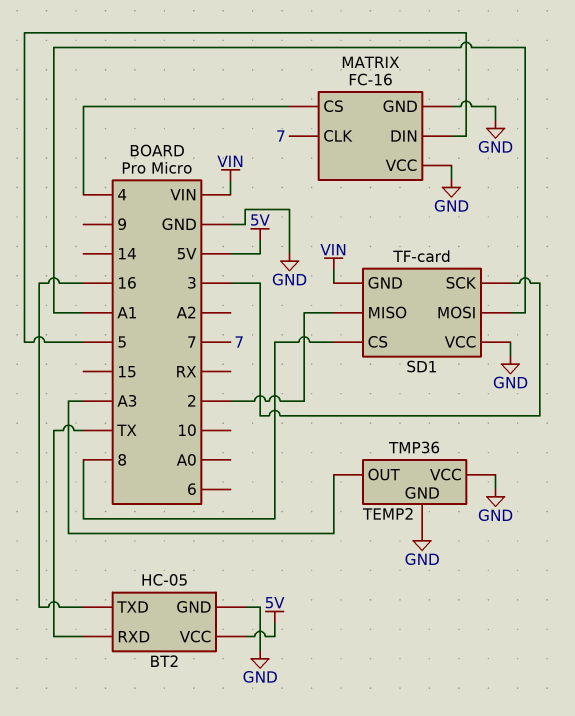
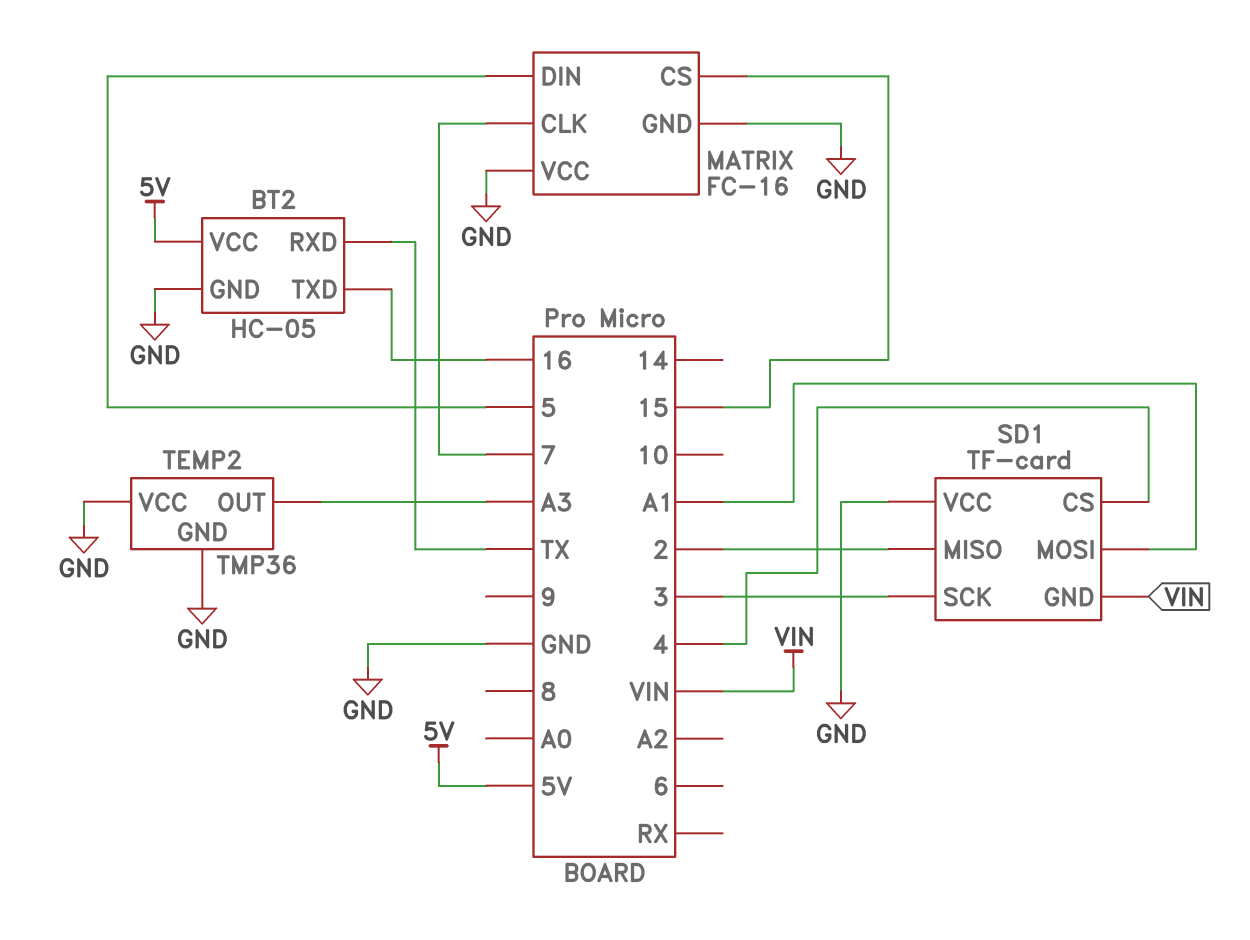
MATRIX pin CS: 4 -> 15
SD1 pin CS: 8 -> 4

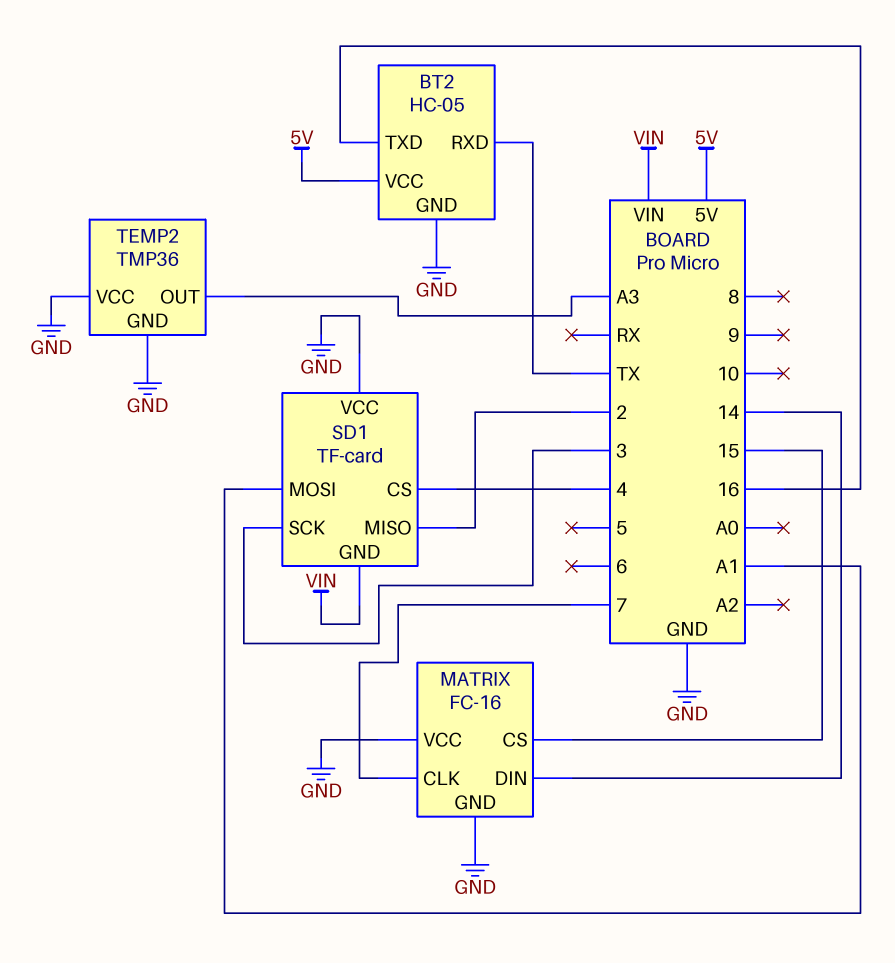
MATRIX pin DIN: 5 -> 14

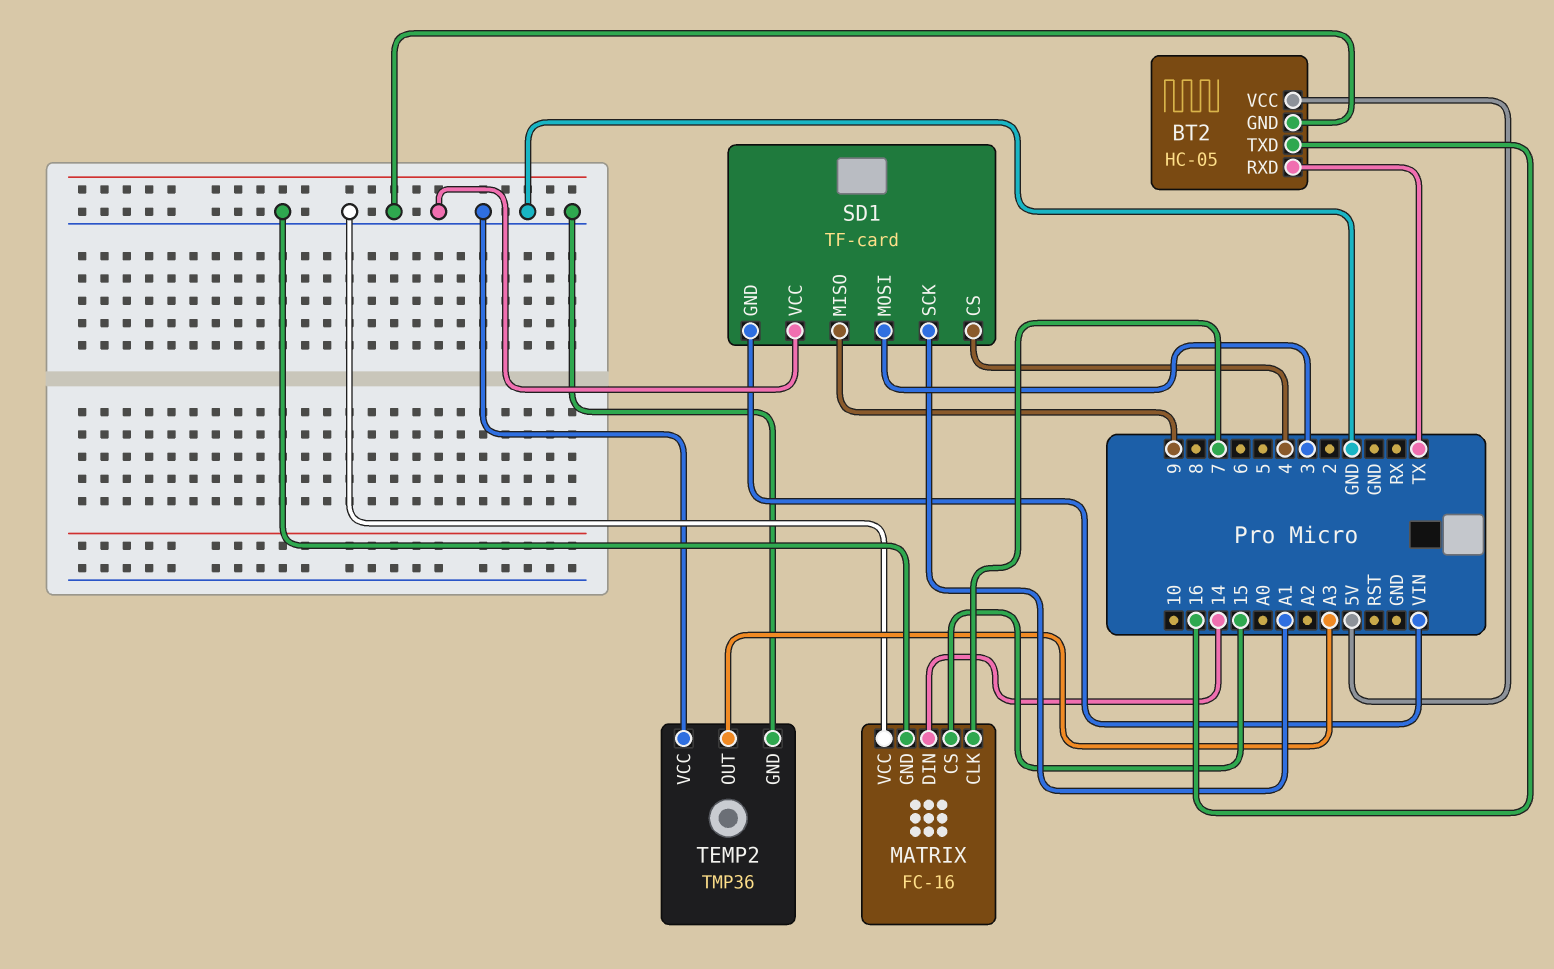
SD1 pin MISO: 2 -> 9
SD1 pin MOSI: A1 -> 3
SD1 pin SCK: 3 -> A1

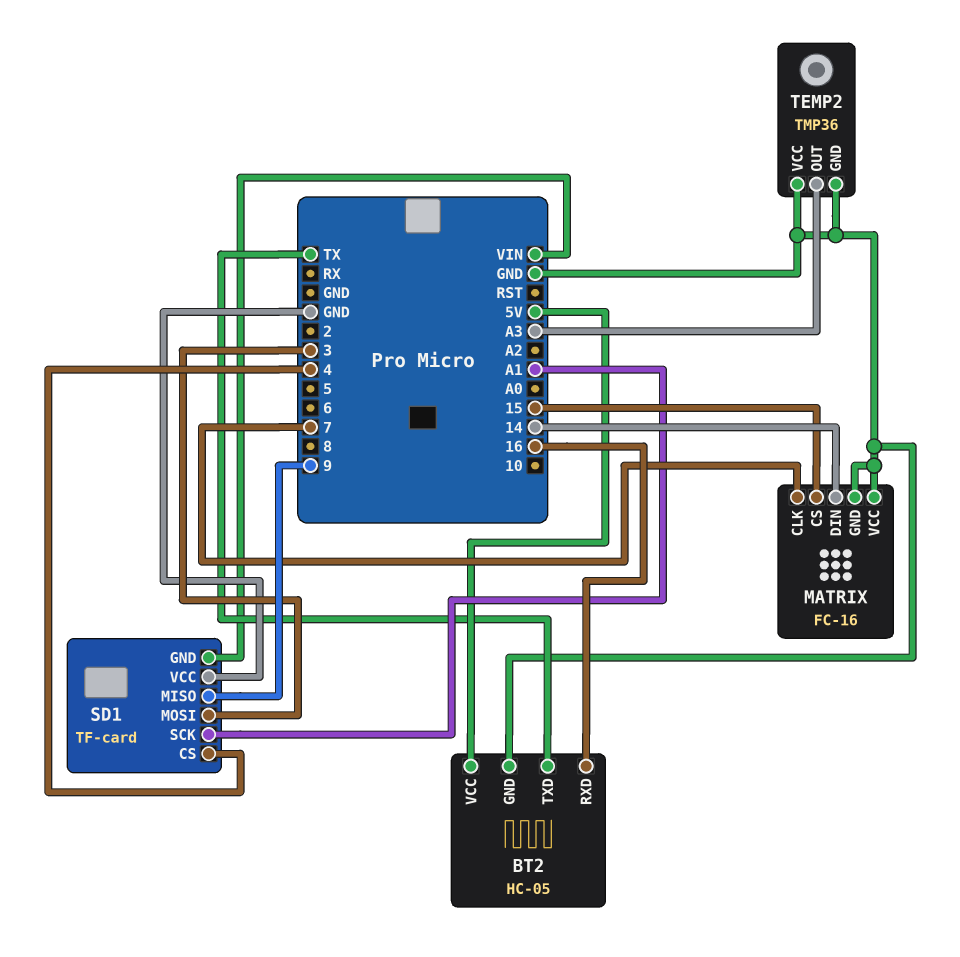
BT2 pin RXD: TX -> 16
BT2 pin TXD: 16 -> TX

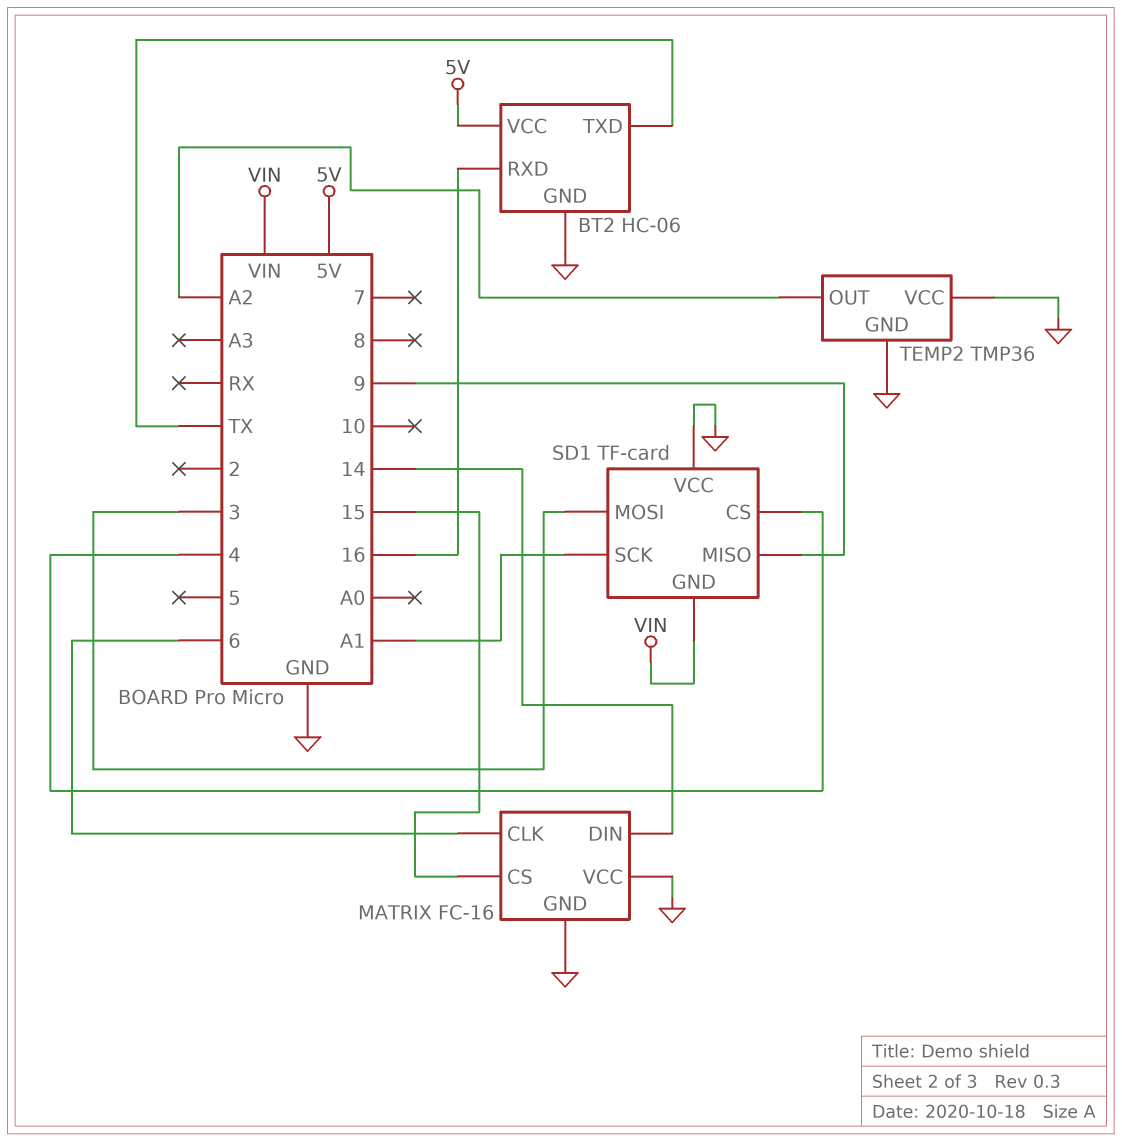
BT2: HC-05 -> HC-06
MATRIX pin CLK: 7 -> 6
TEMP2 pin OUT: A3 -> A2

